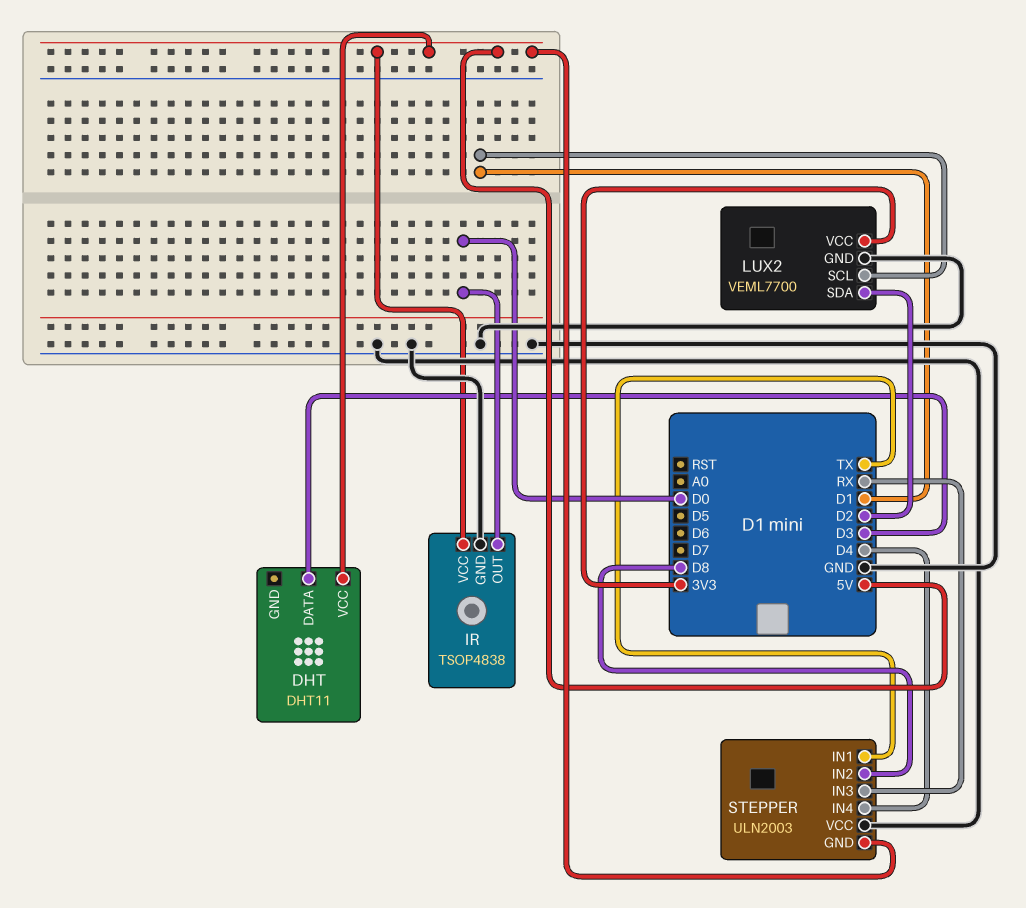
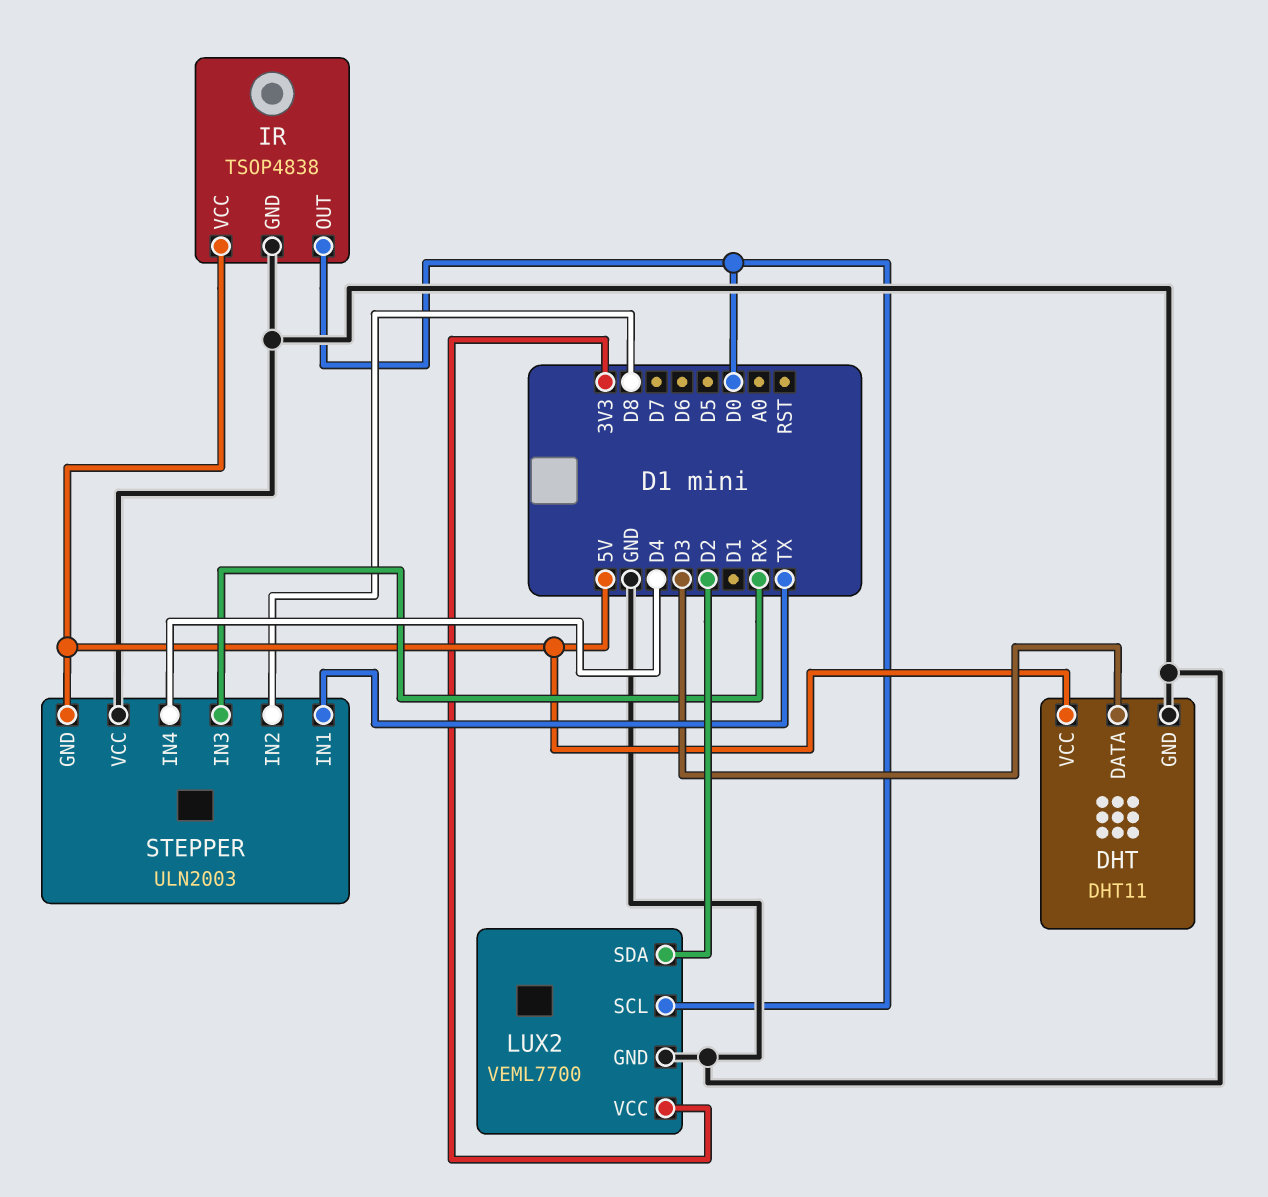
DHT pin GND: none -> GND
LUX2 pin SCL: D1 -> D0

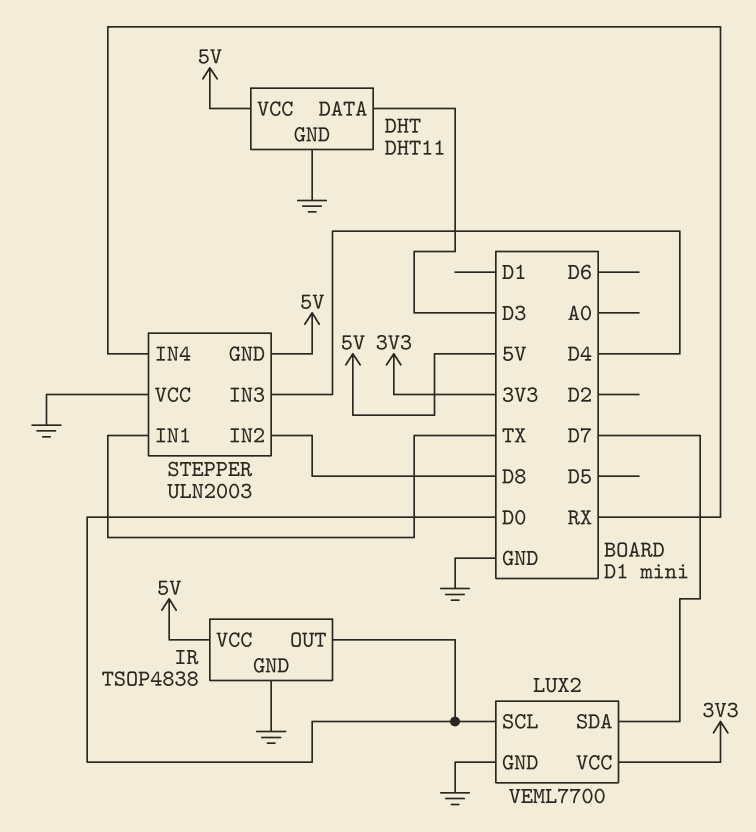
LUX2 pin SDA: D2 -> D7
STEPPER pin IN3: RX -> D4
STEPPER pin IN4: D4 -> RX

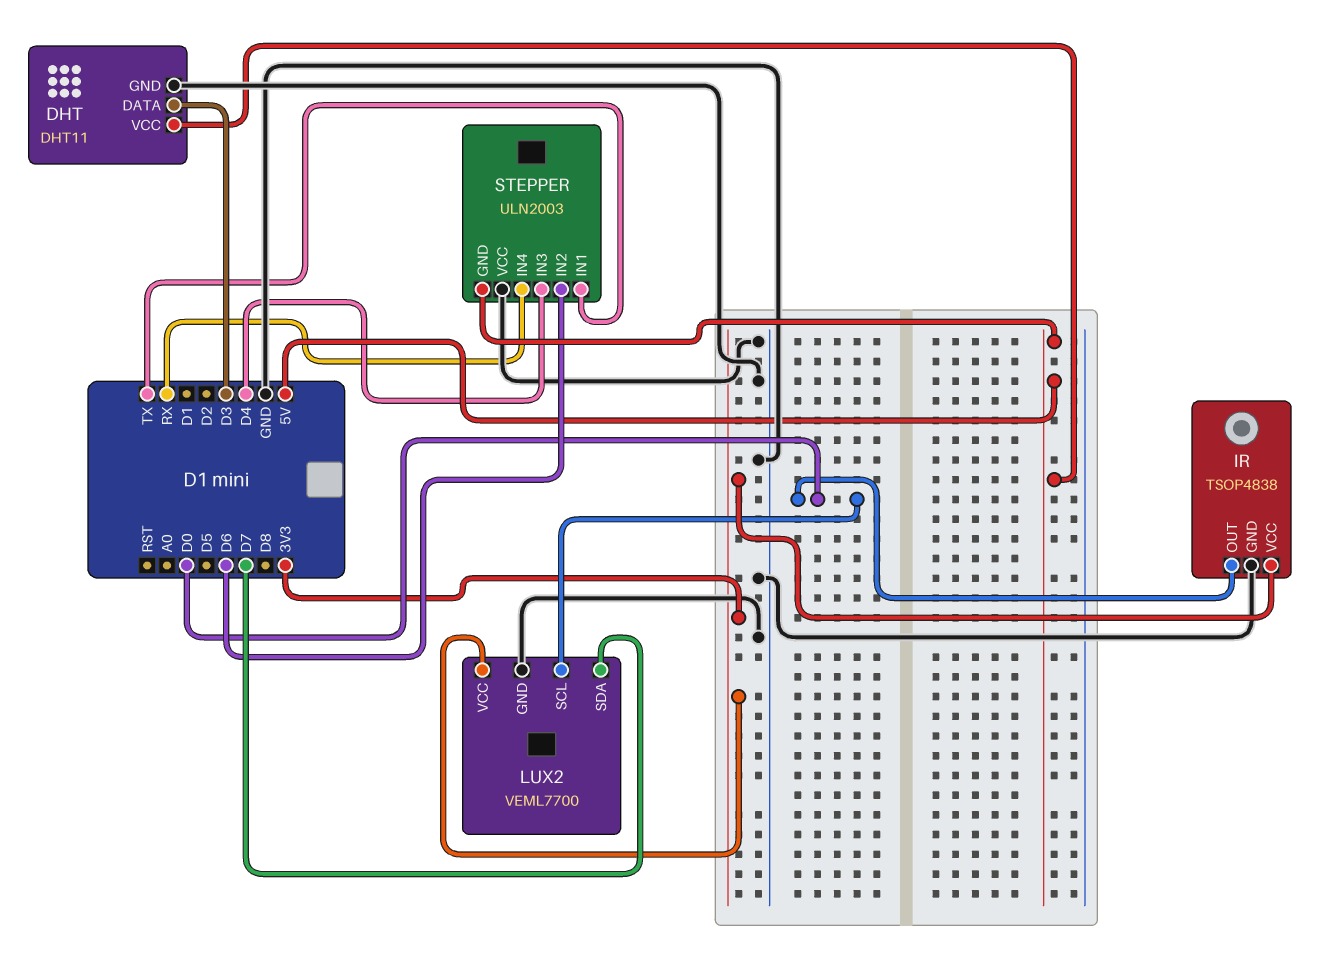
IR pin VCC: 5V -> 3V3
STEPPER pin IN2: D8 -> D6

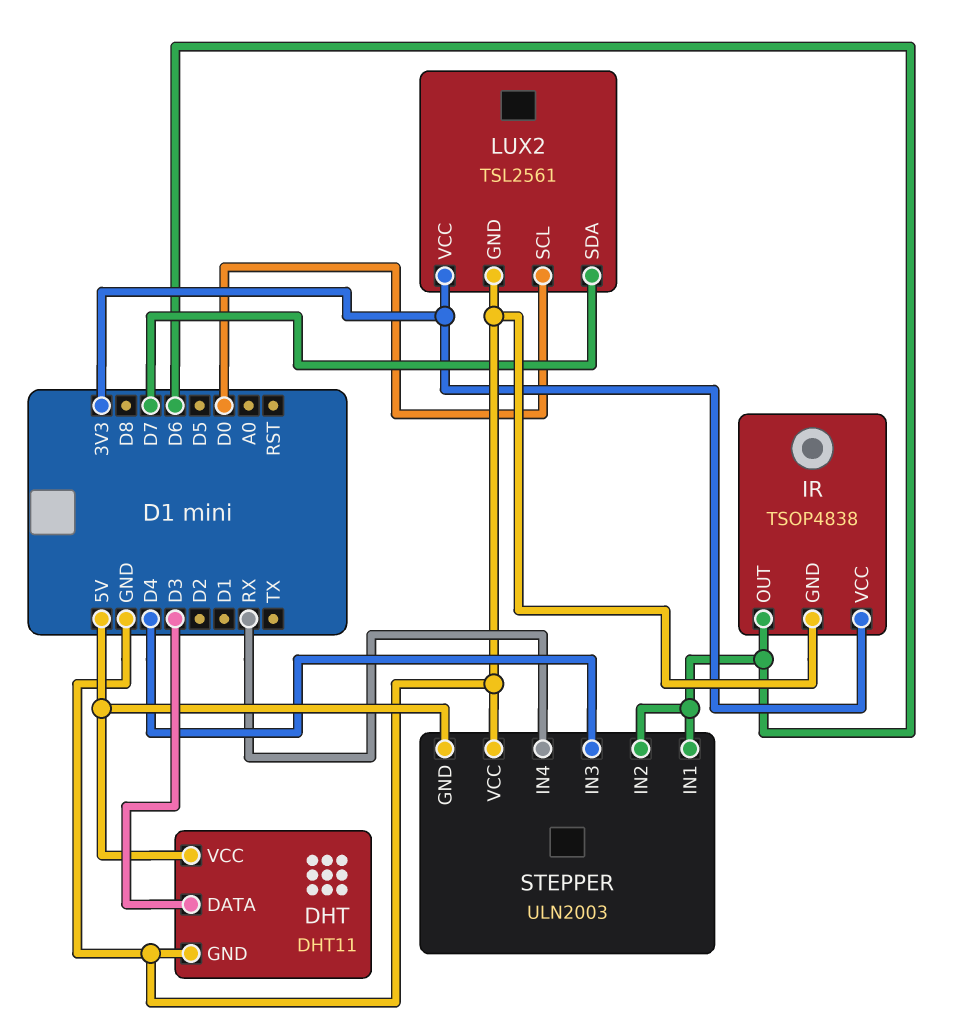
IR pin OUT: D0 -> D6
LUX2: VEML7700 -> TSL2561
STEPPER pin IN1: TX -> D6

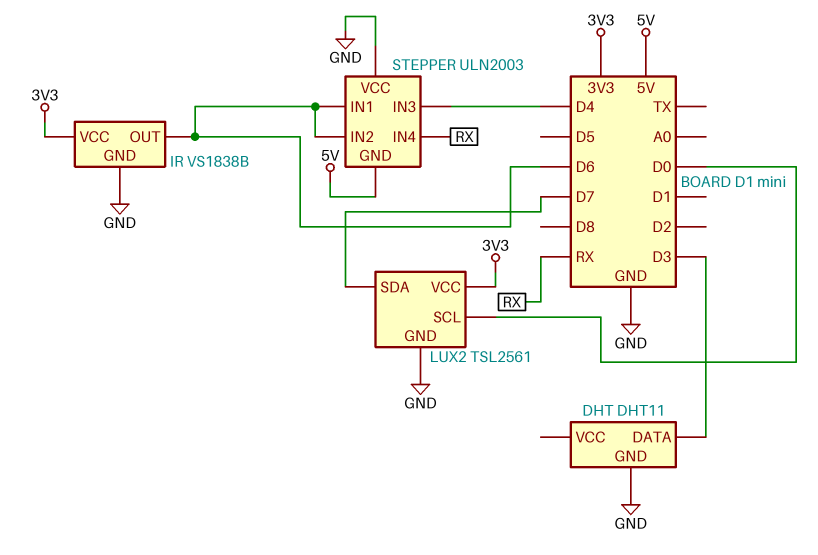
DHT pin VCC: 5V -> none
IR: TSOP4838 -> VS1838B

